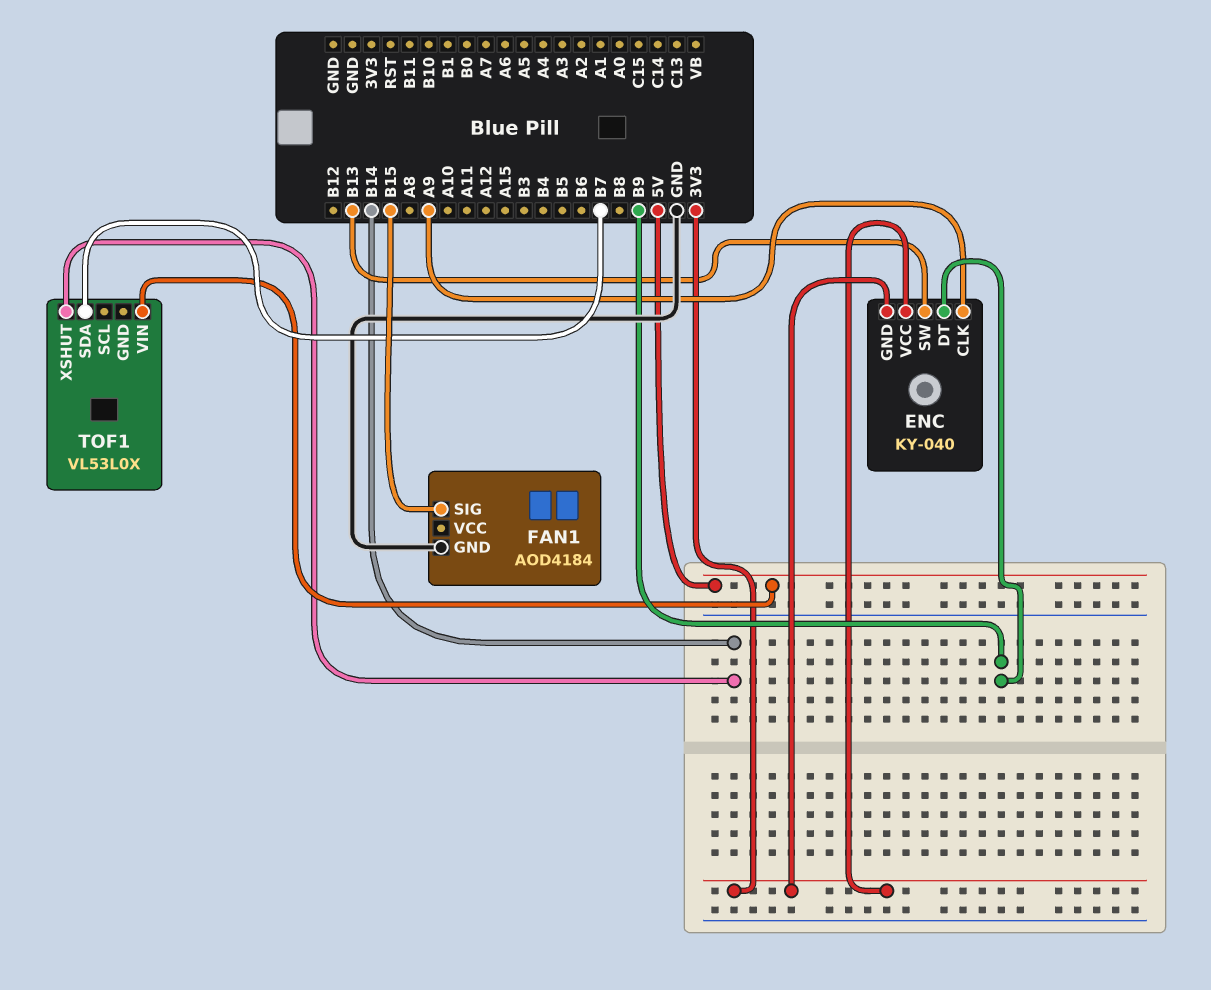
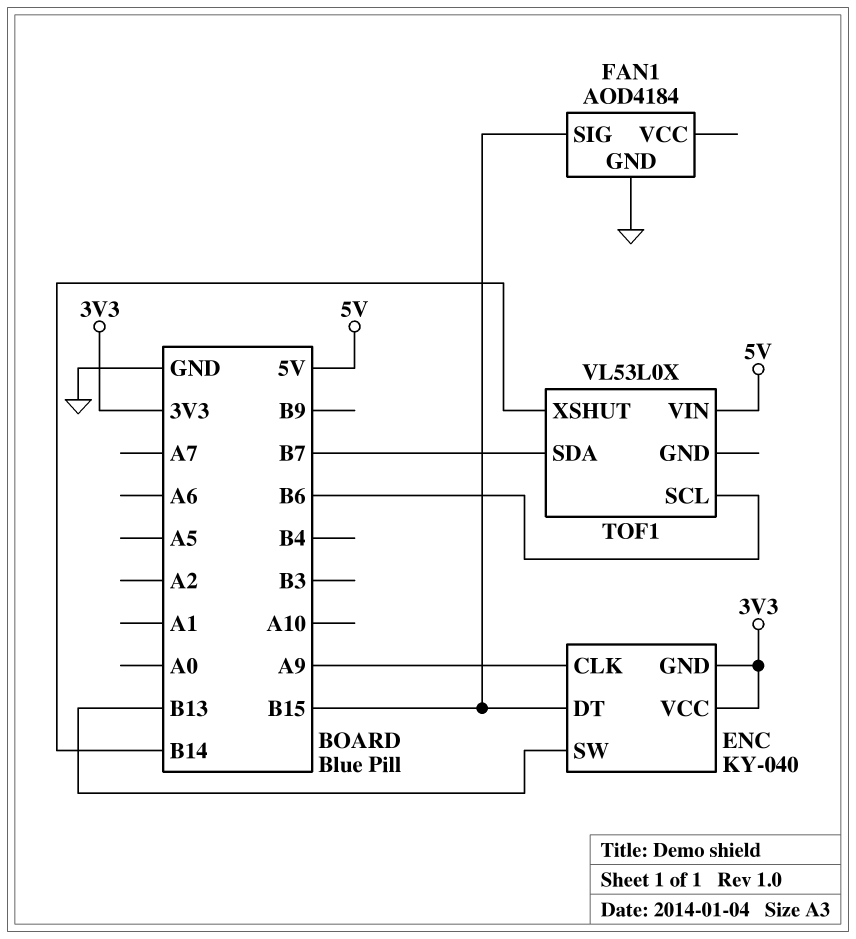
ENC pin DT: B9 -> B15
TOF1 pin SCL: none -> B6

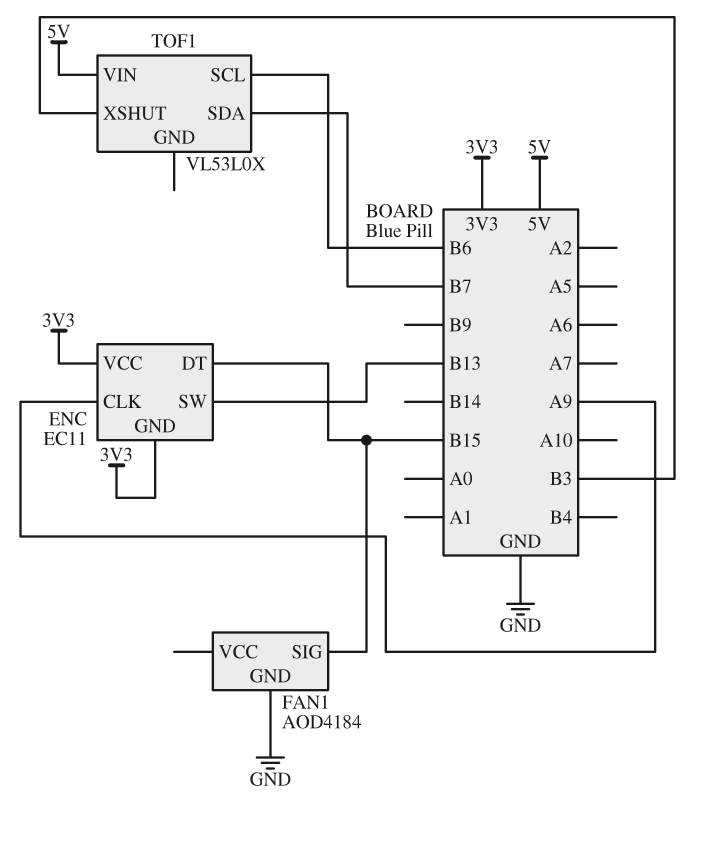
ENC: KY-040 -> EC11
TOF1 pin XSHUT: B14 -> B3

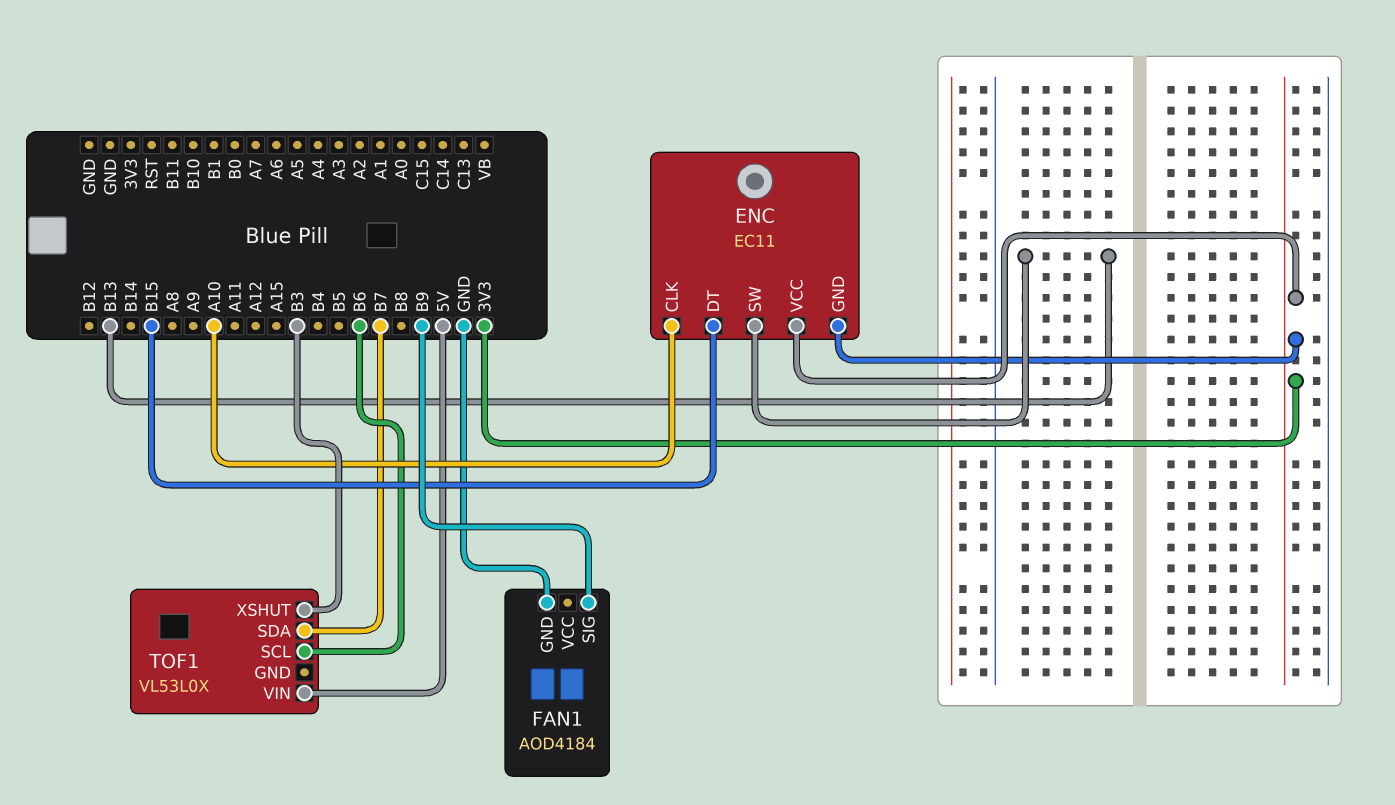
ENC pin CLK: A9 -> A10
FAN1 pin SIG: B15 -> B9

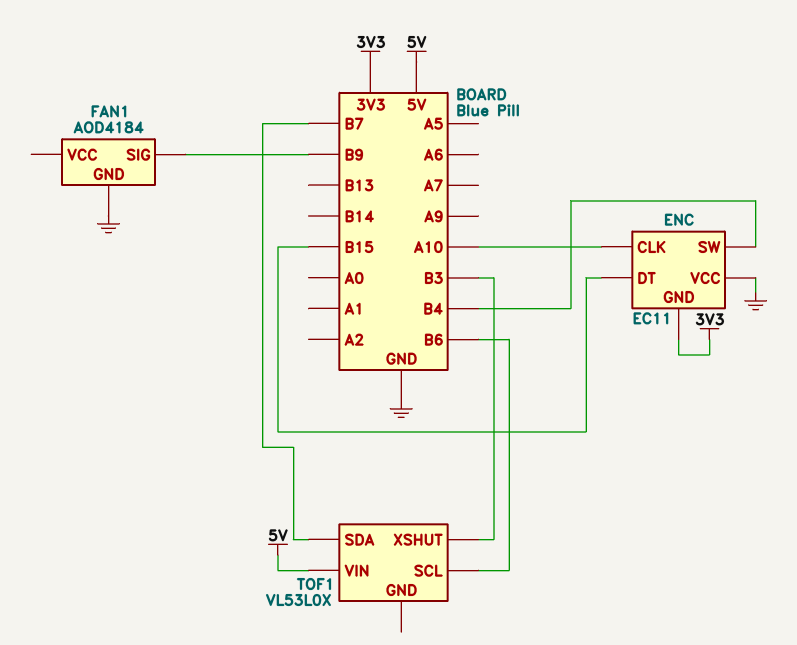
ENC pin SW: B13 -> B4
ENC pin VCC: 3V3 -> GND

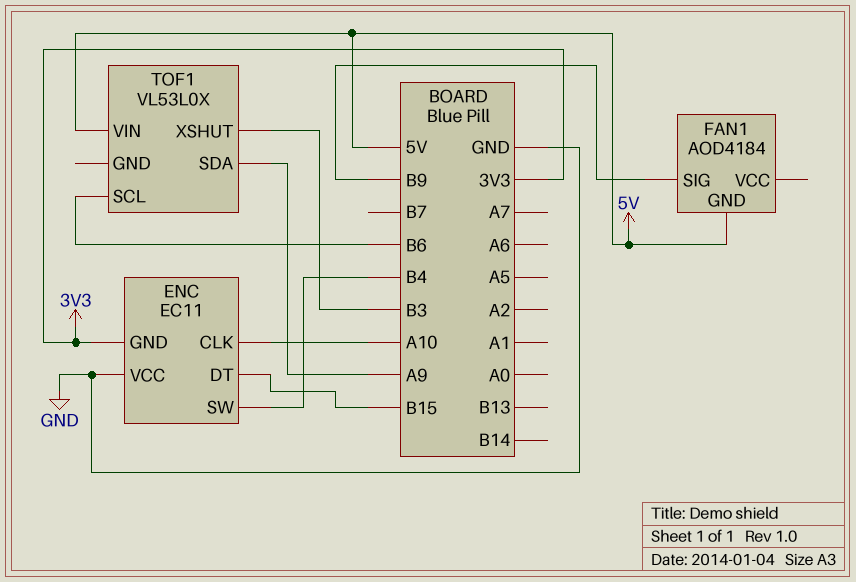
FAN1 pin GND: GND -> 5V
TOF1 pin SDA: B7 -> A9

